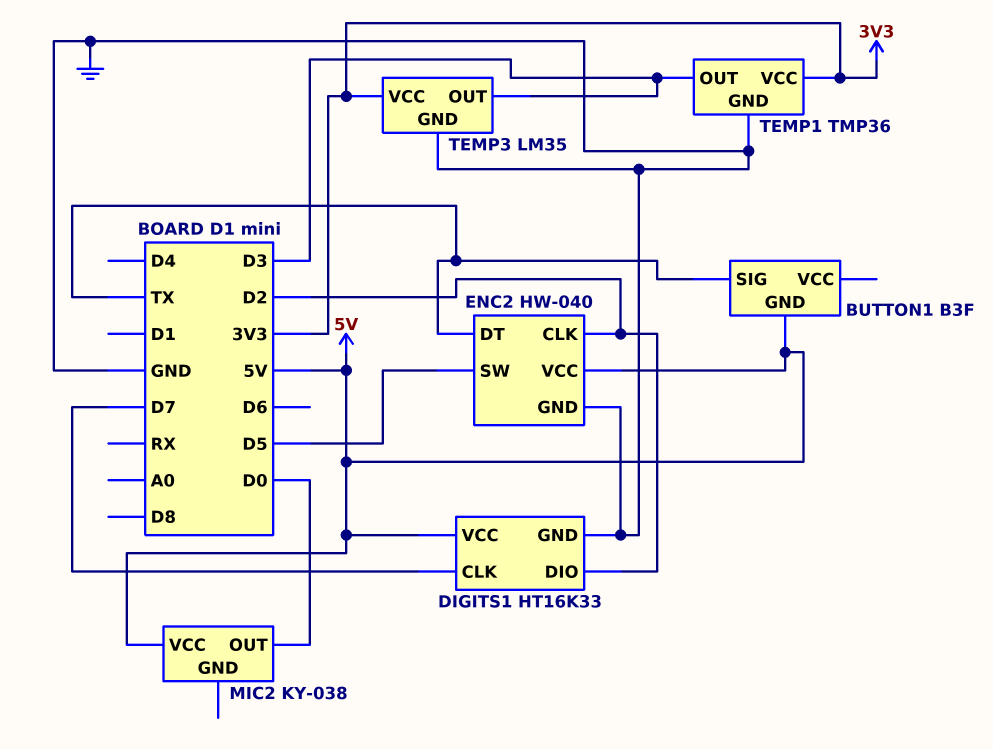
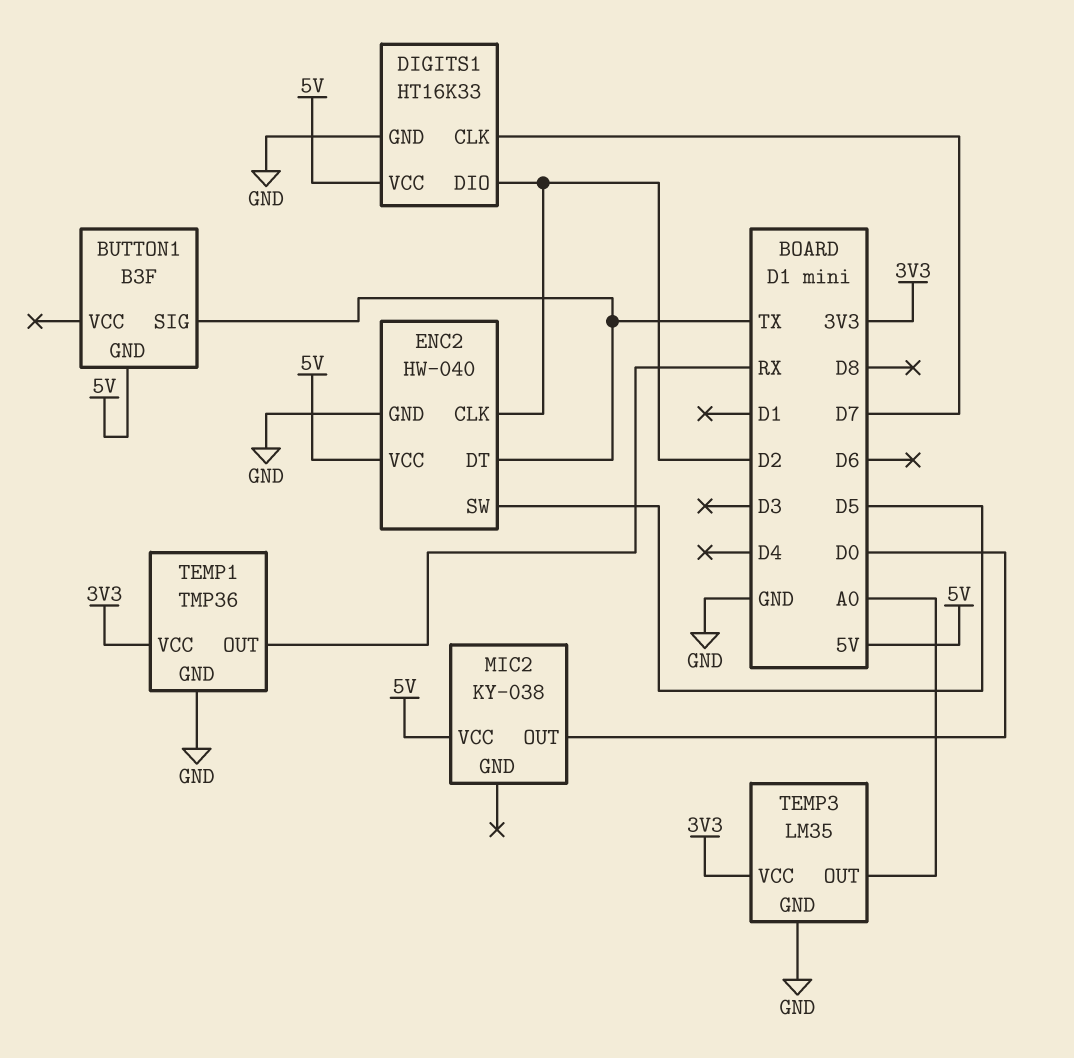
TEMP1 pin OUT: D3 -> RX
TEMP3 pin OUT: D3 -> A0

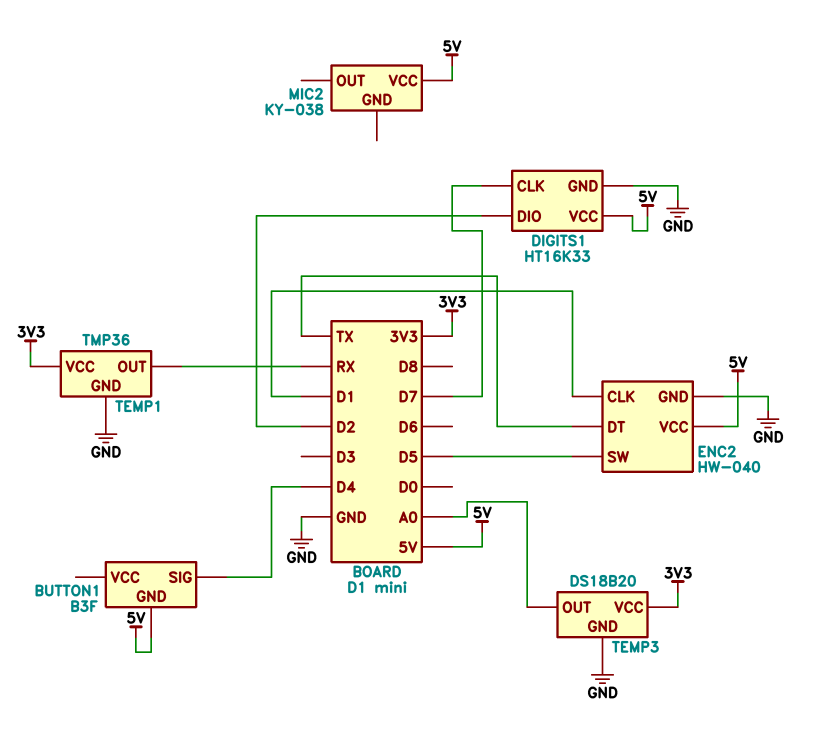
BUTTON1 pin SIG: TX -> D4
ENC2 pin CLK: D2 -> D1
MIC2 pin OUT: D0 -> none
TEMP3: LM35 -> DS18B20

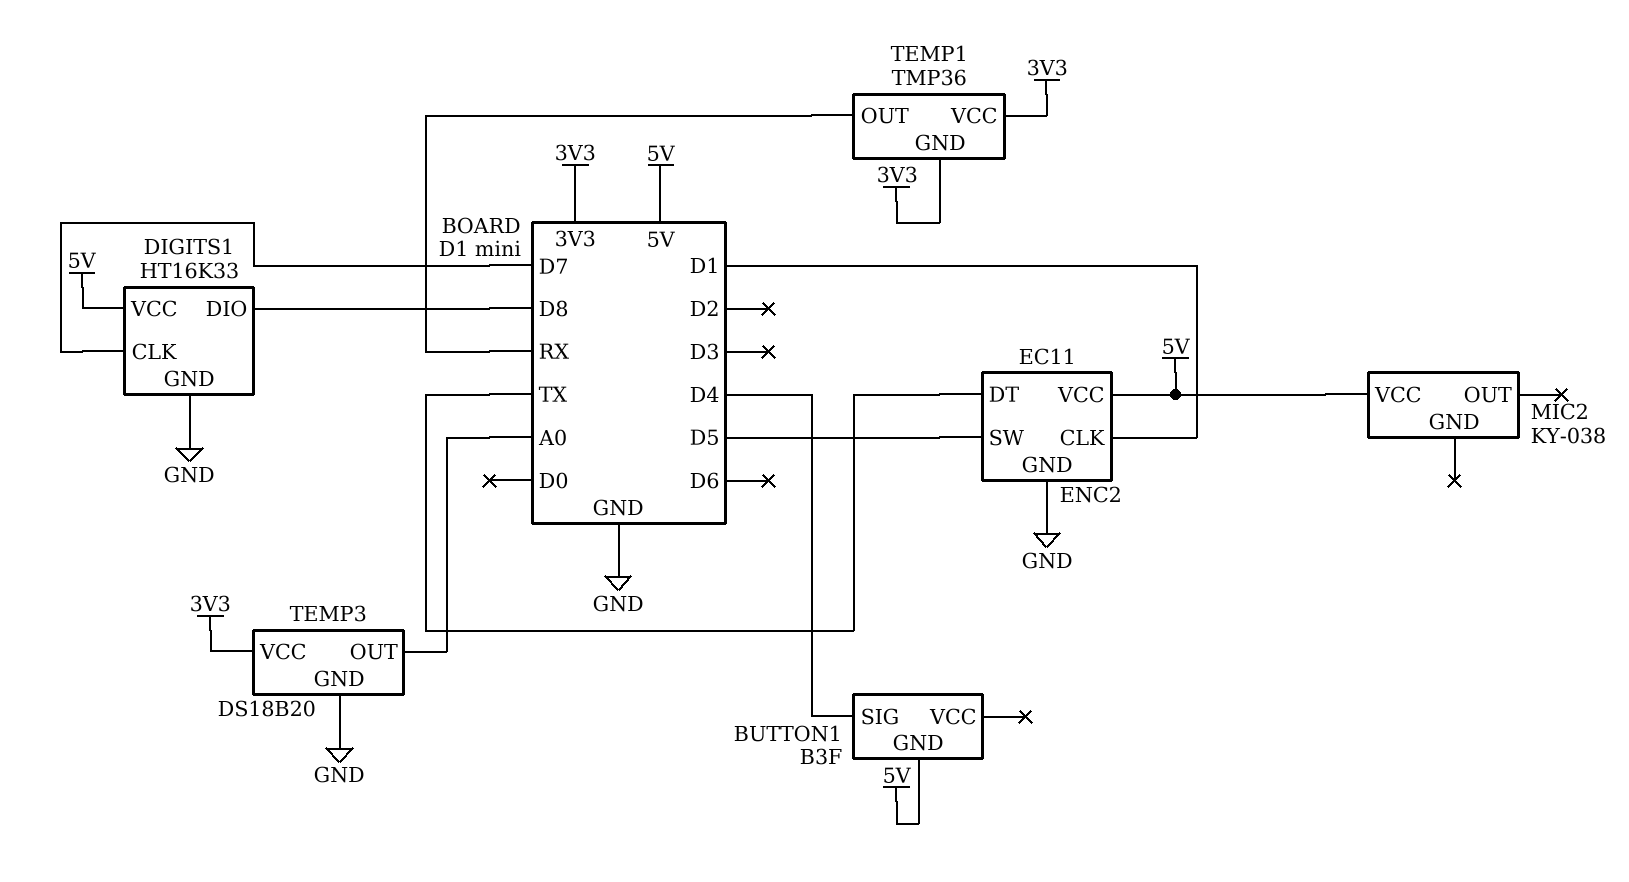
DIGITS1 pin DIO: D2 -> D8
ENC2: HW-040 -> EC11
TEMP1 pin GND: GND -> 3V3

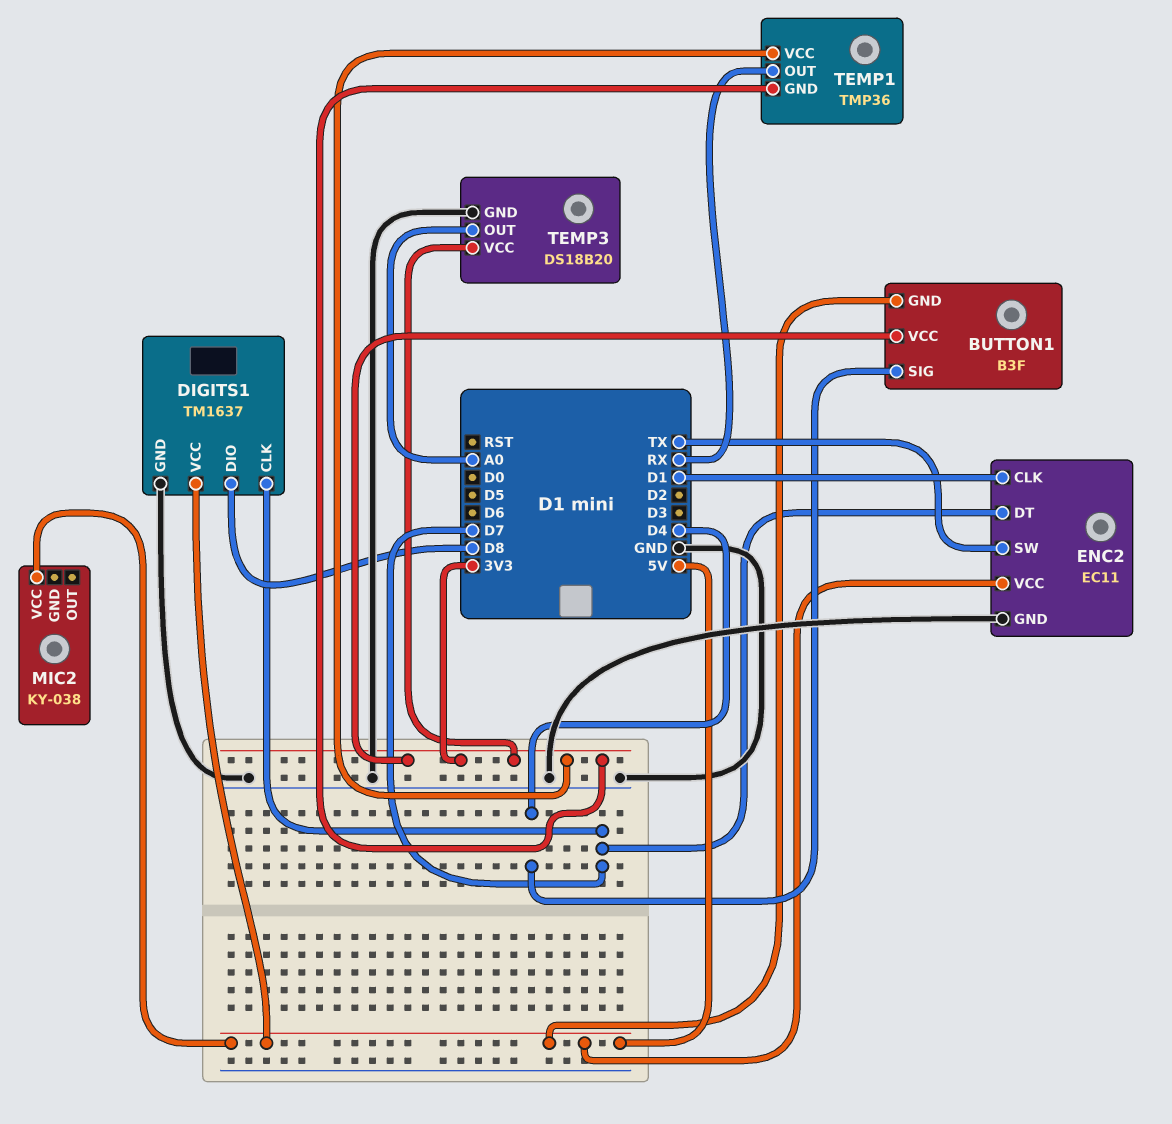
BUTTON1 pin VCC: none -> 3V3
DIGITS1: HT16K33 -> TM1637
ENC2 pin DT: TX -> D7
ENC2 pin SW: D5 -> TX

